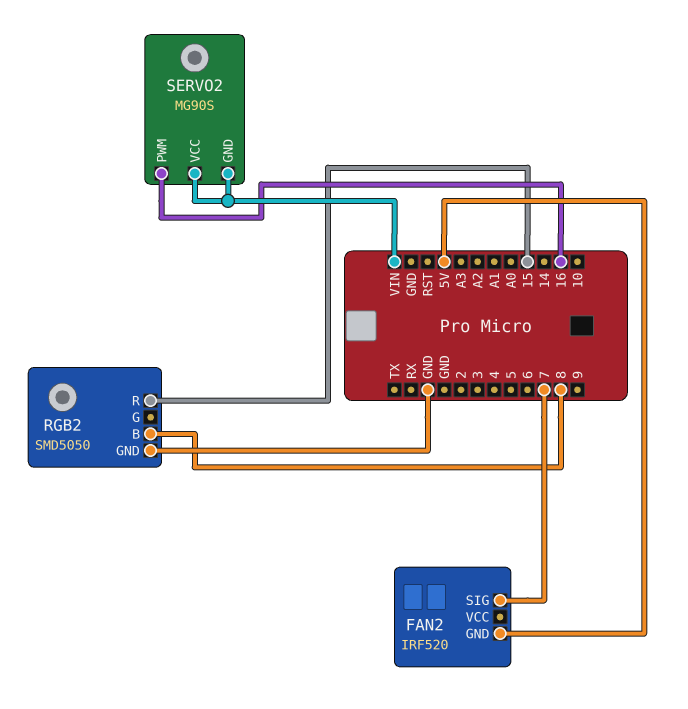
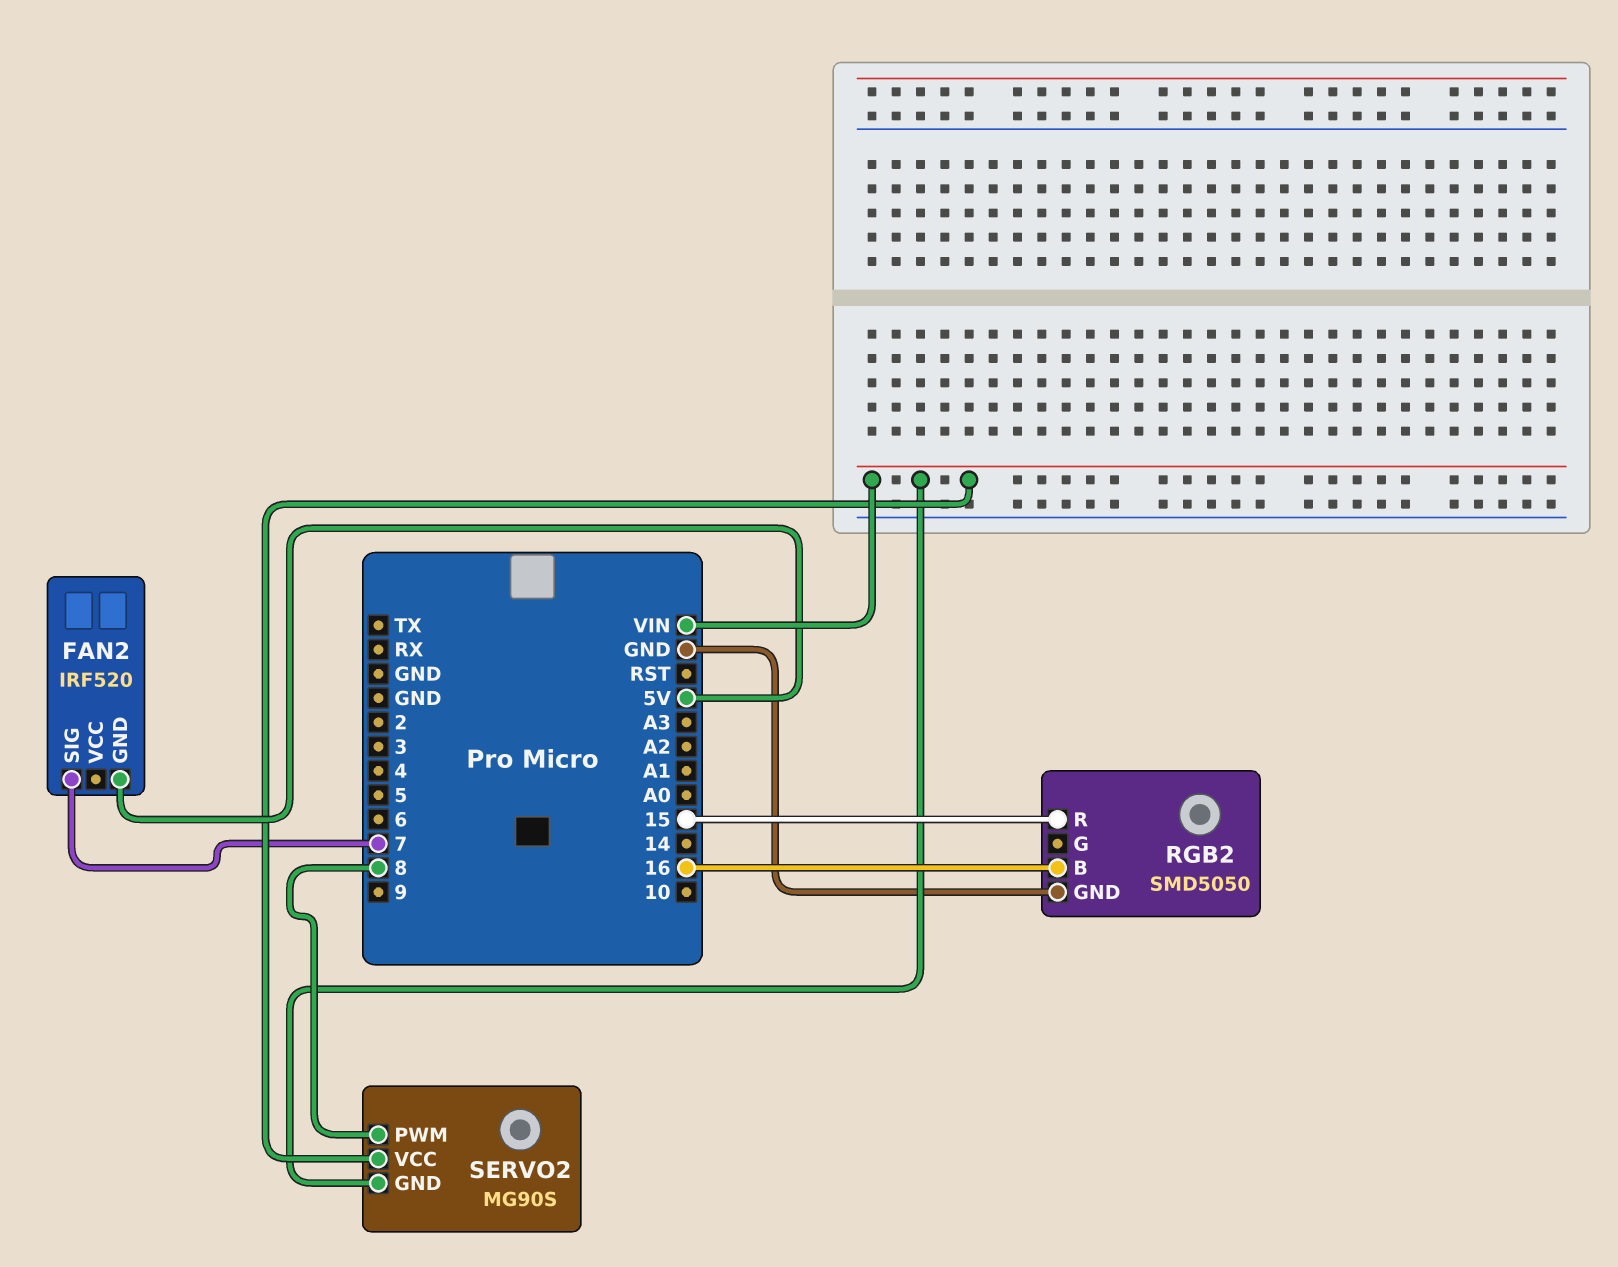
RGB2 pin B: 8 -> 16
SERVO2 pin PWM: 16 -> 8

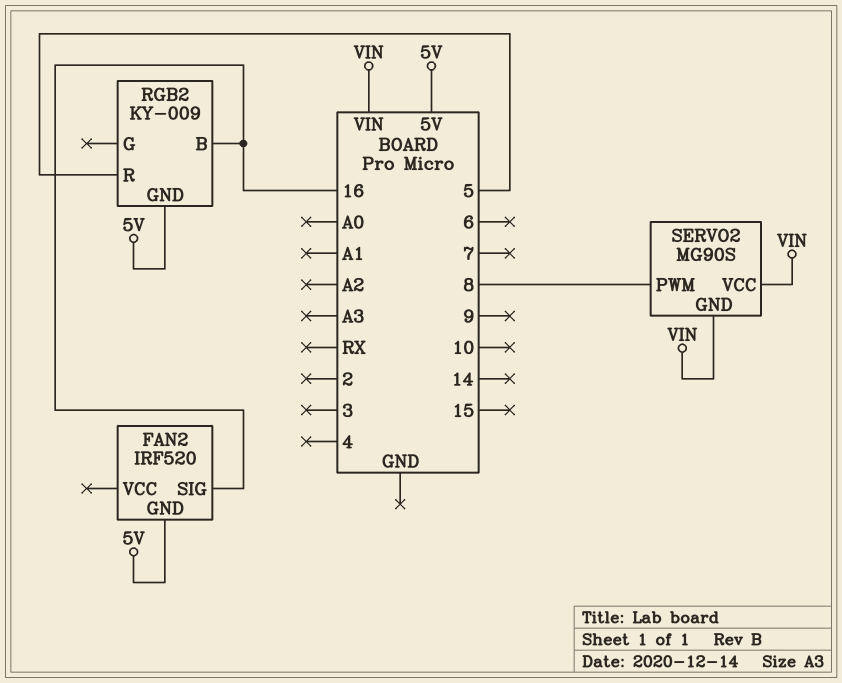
FAN2 pin SIG: 7 -> 16
RGB2: SMD5050 -> KY-009
RGB2 pin GND: GND -> 5V
RGB2 pin R: 15 -> 5

